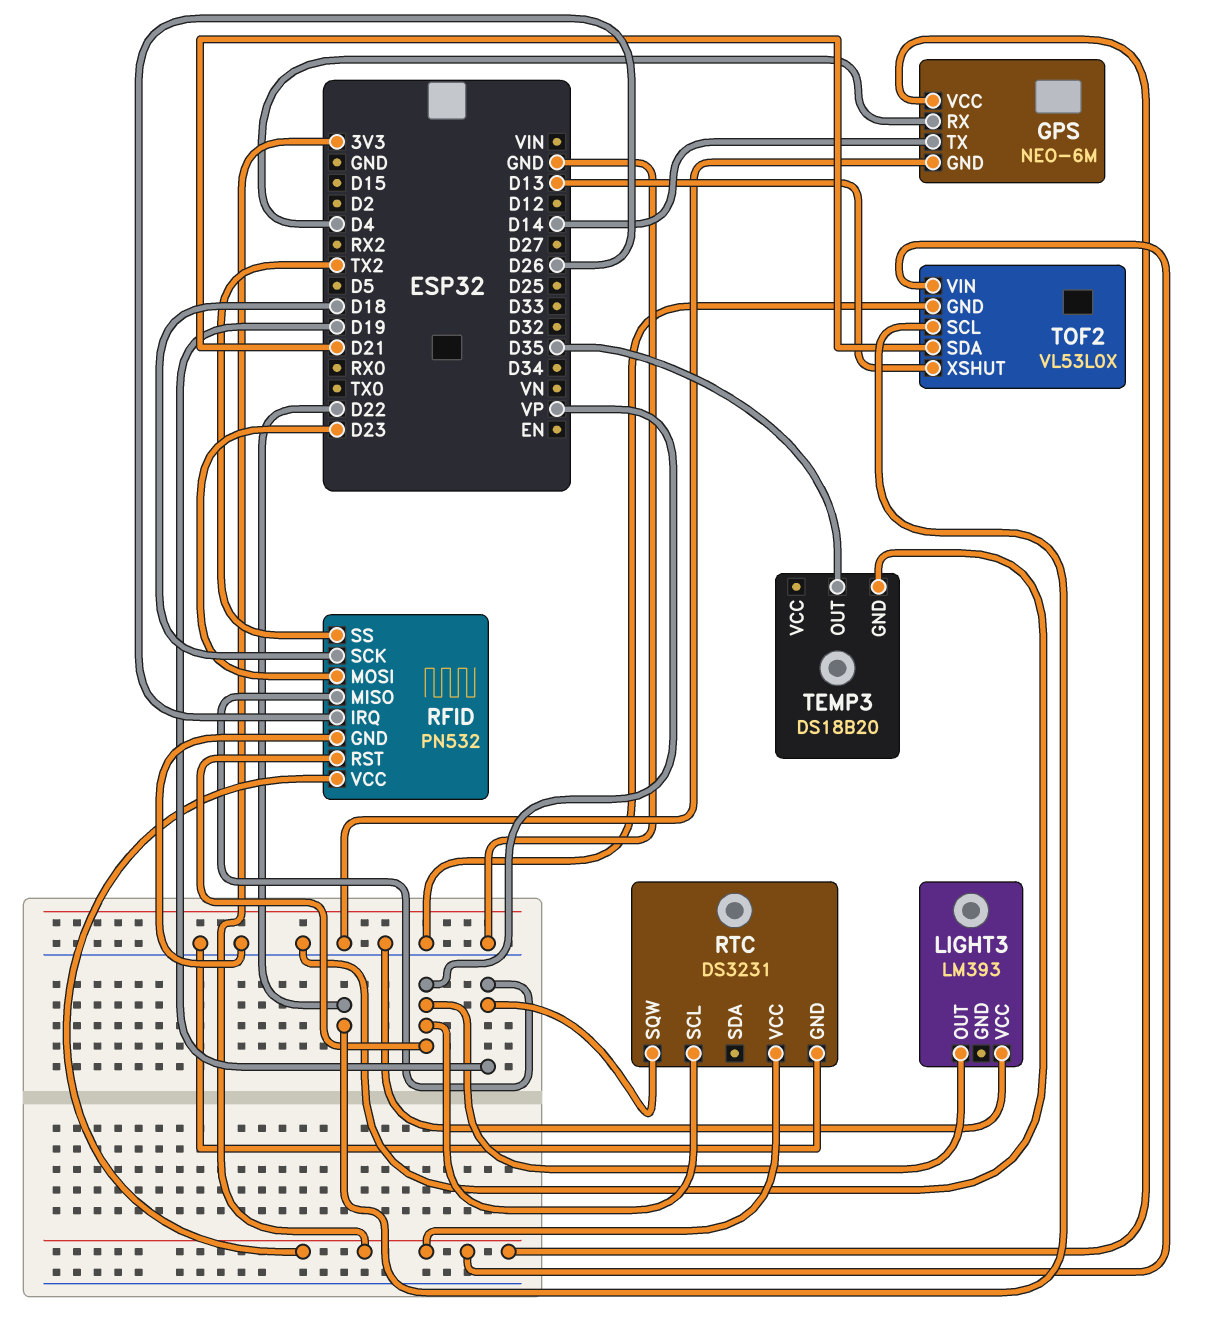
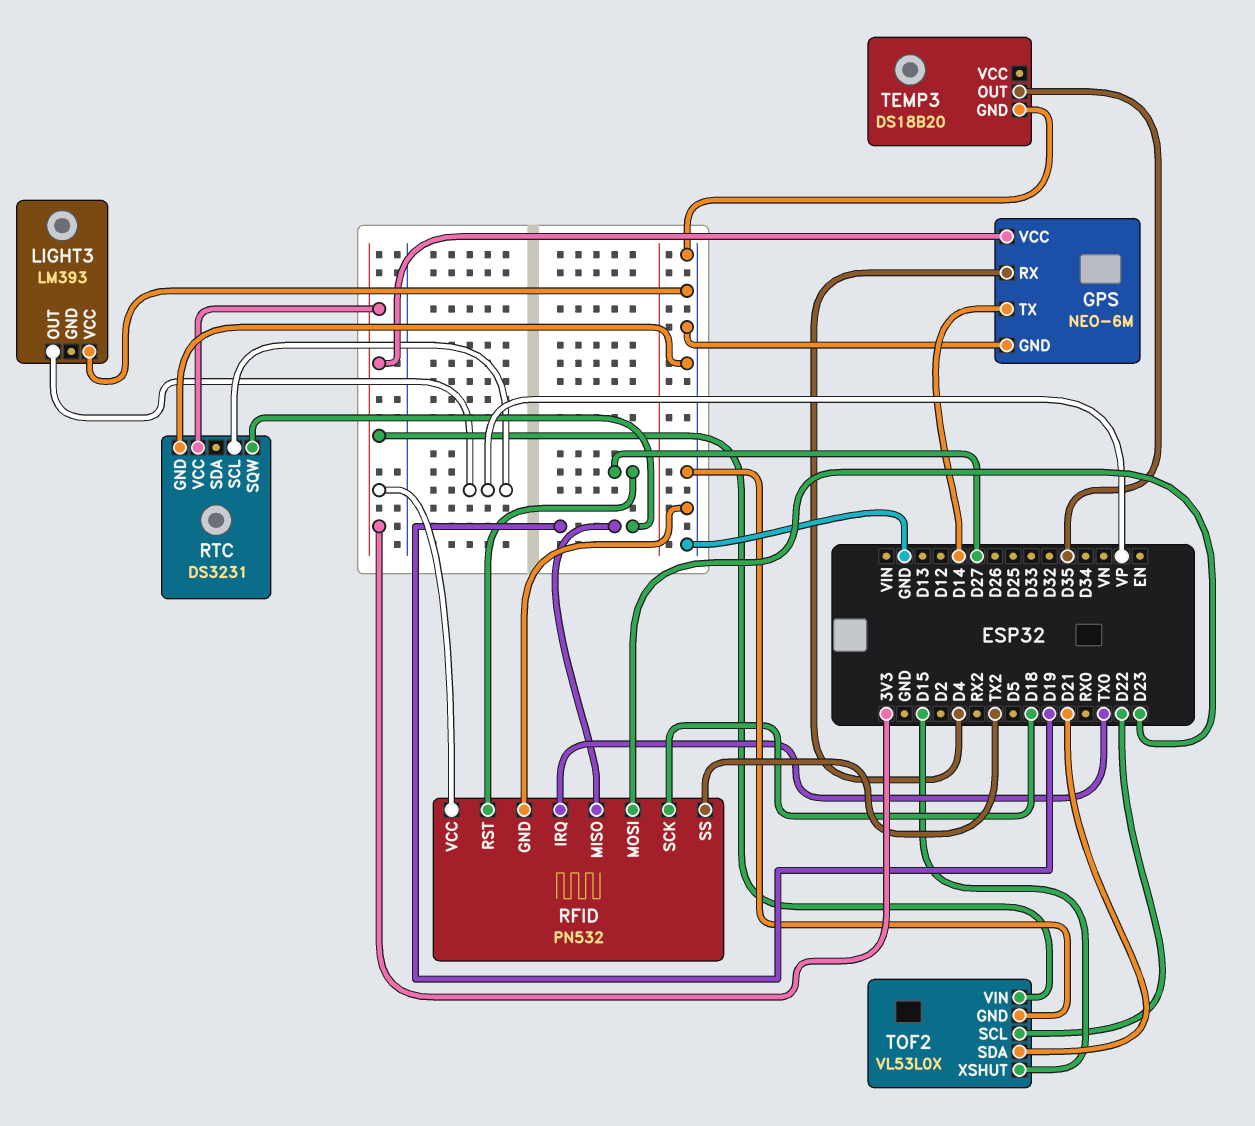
RFID pin IRQ: D26 -> TX0
RFID pin RST: VP -> D27
TOF2 pin XSHUT: D13 -> D15

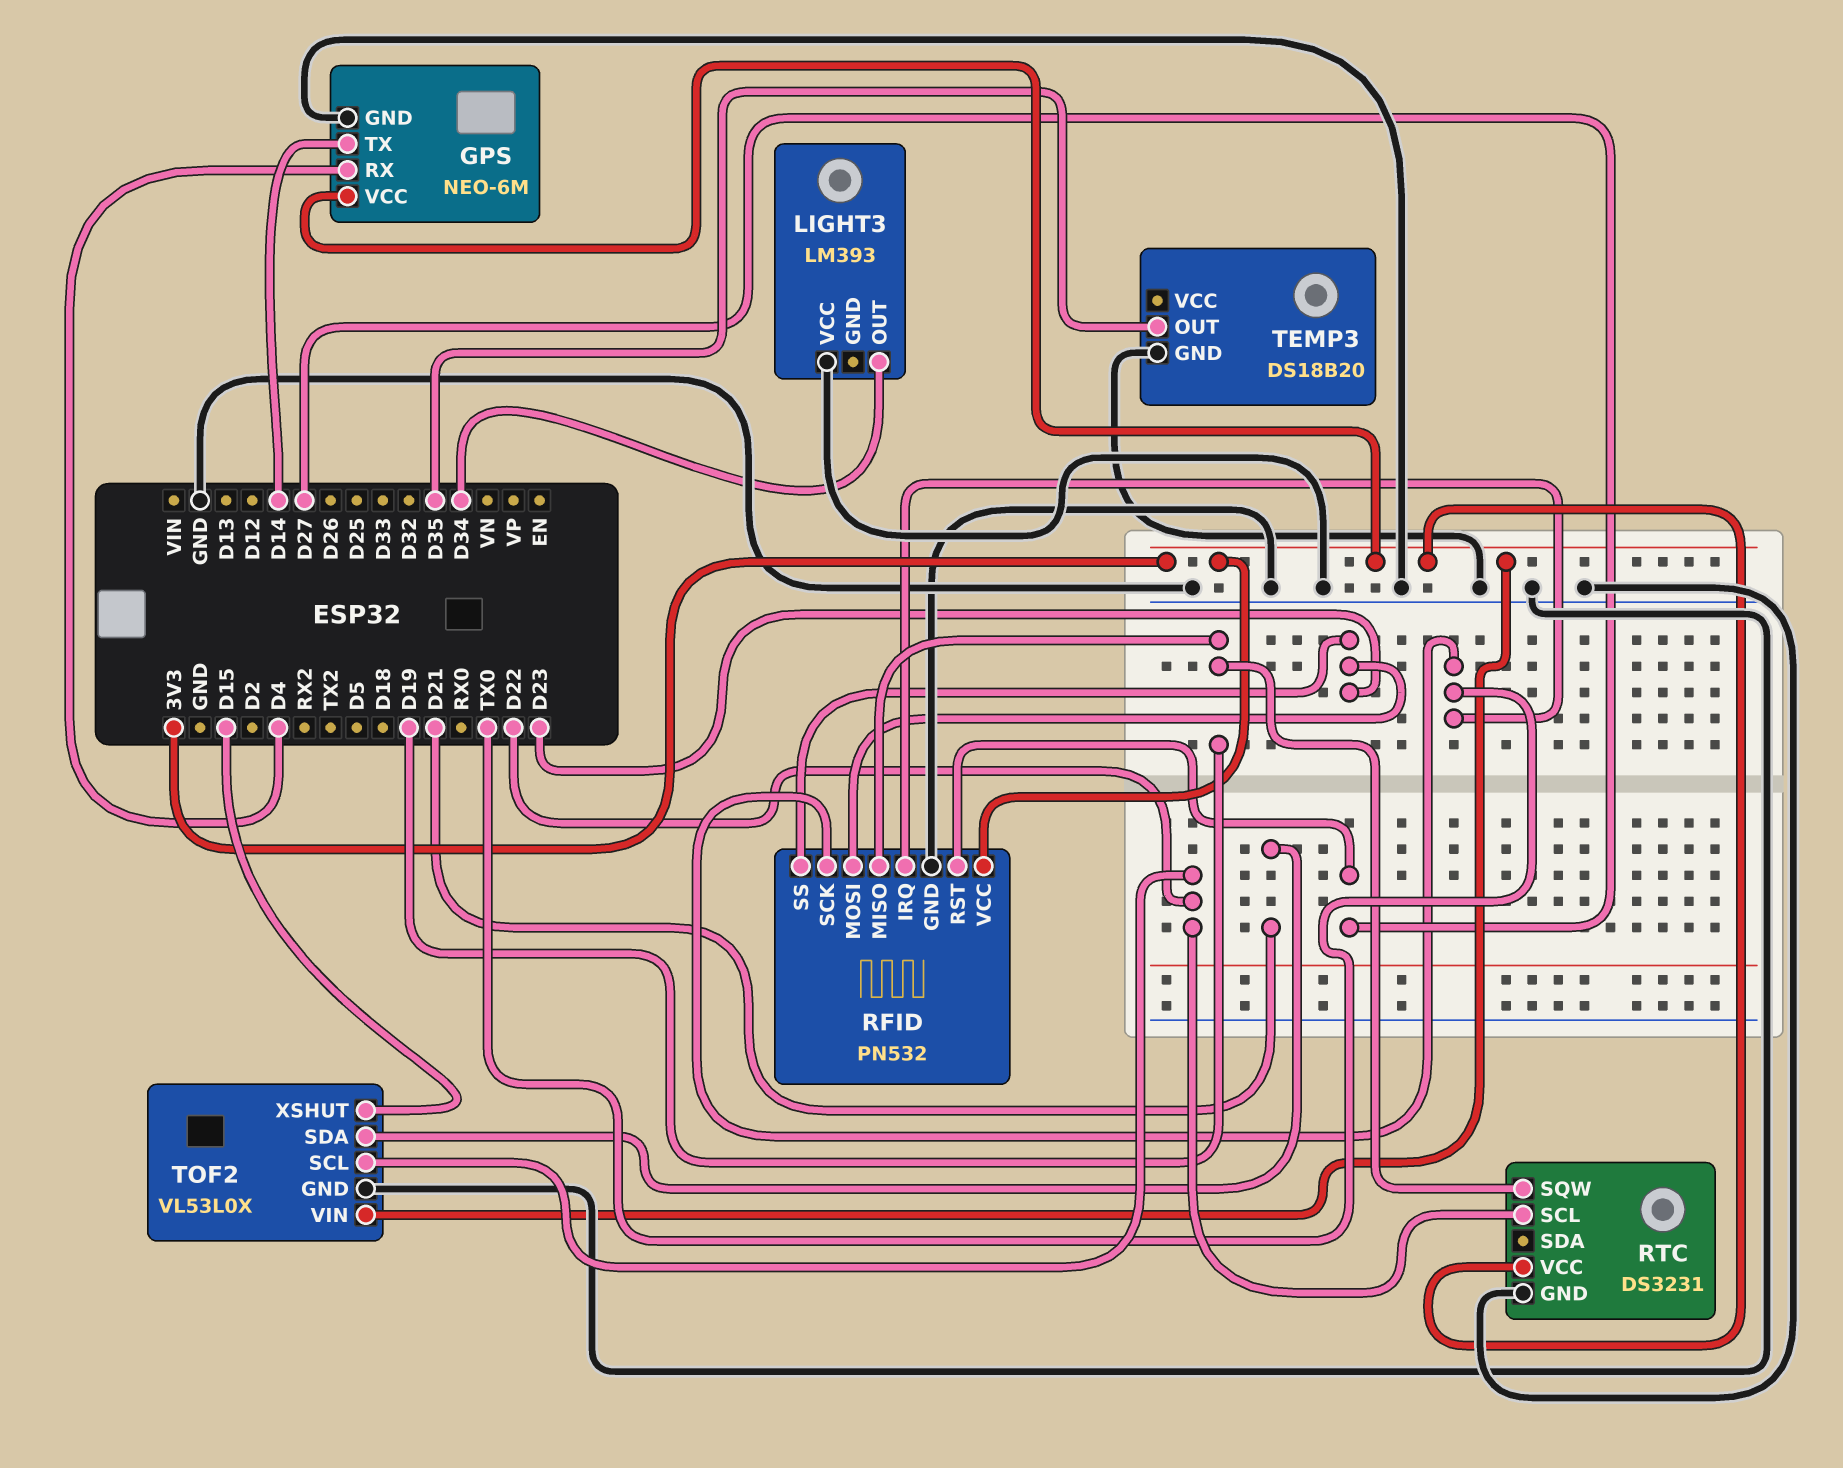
LIGHT3 pin OUT: VP -> D34
RFID pin SCK: D18 -> TX0
RFID pin SS: TX2 -> D23
RTC pin SCL: VP -> D22

